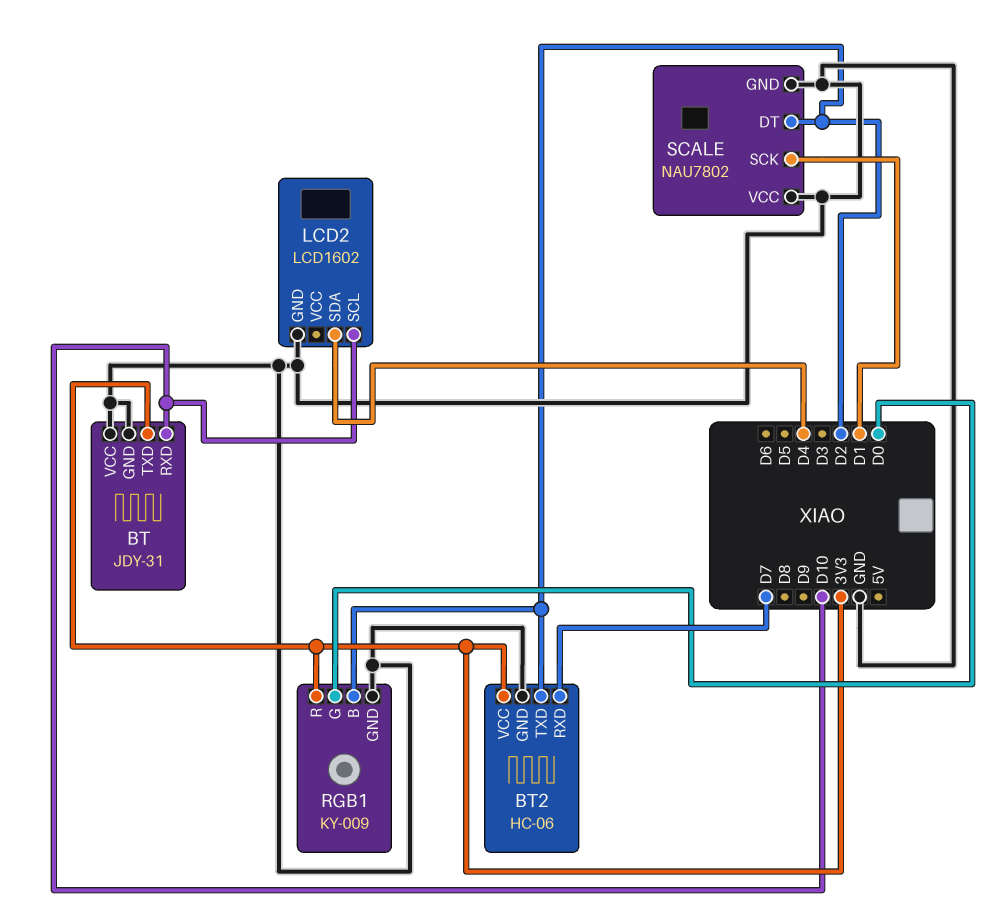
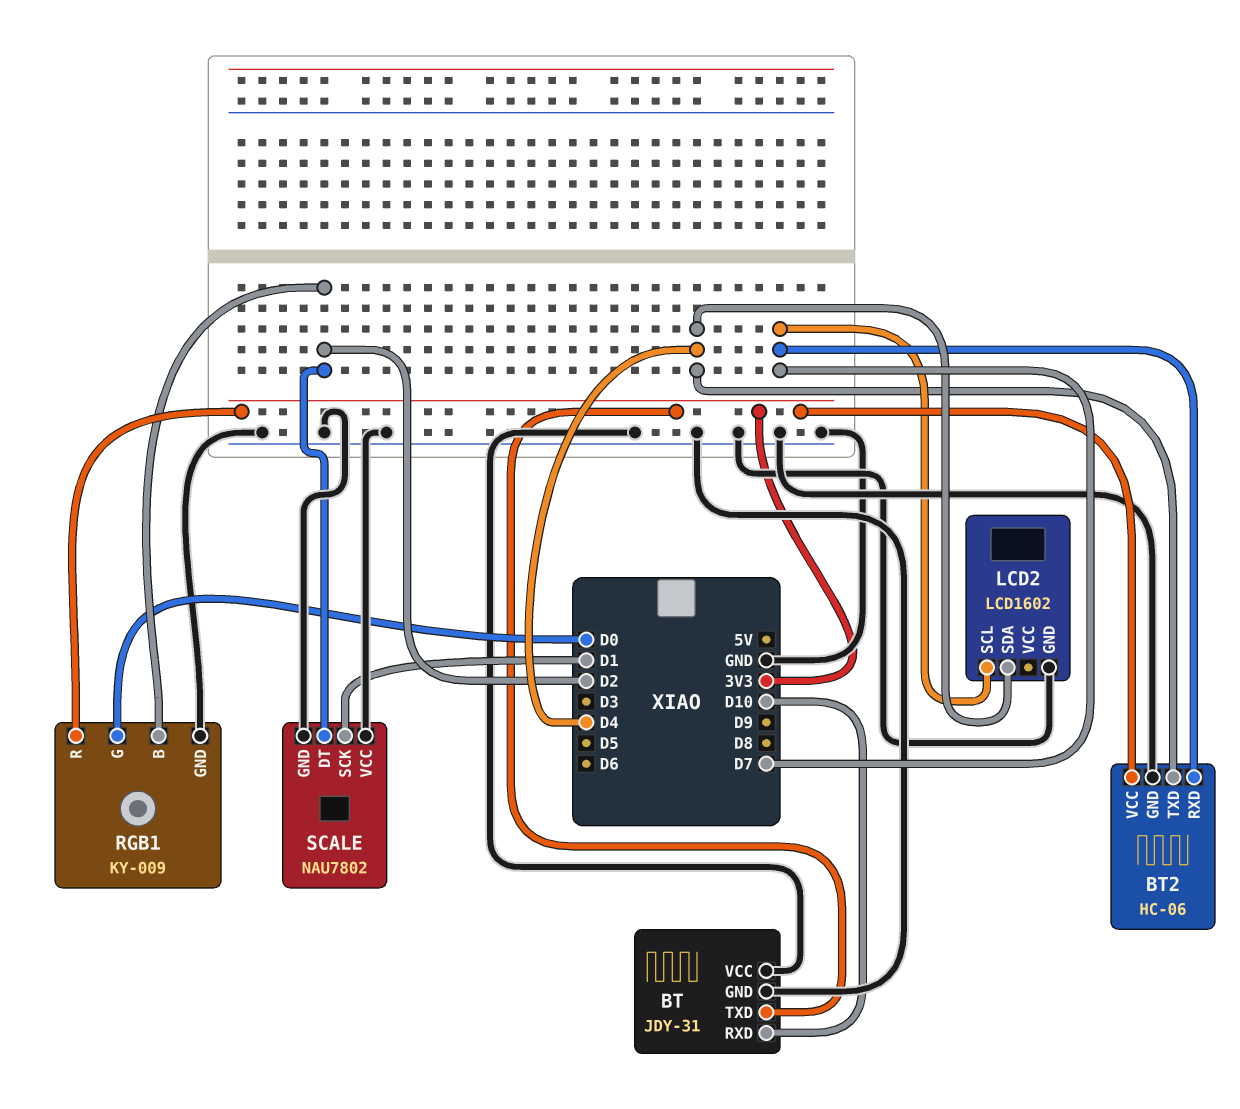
BT2 pin TXD: D2 -> D4
LCD2 pin SCL: D10 -> D7

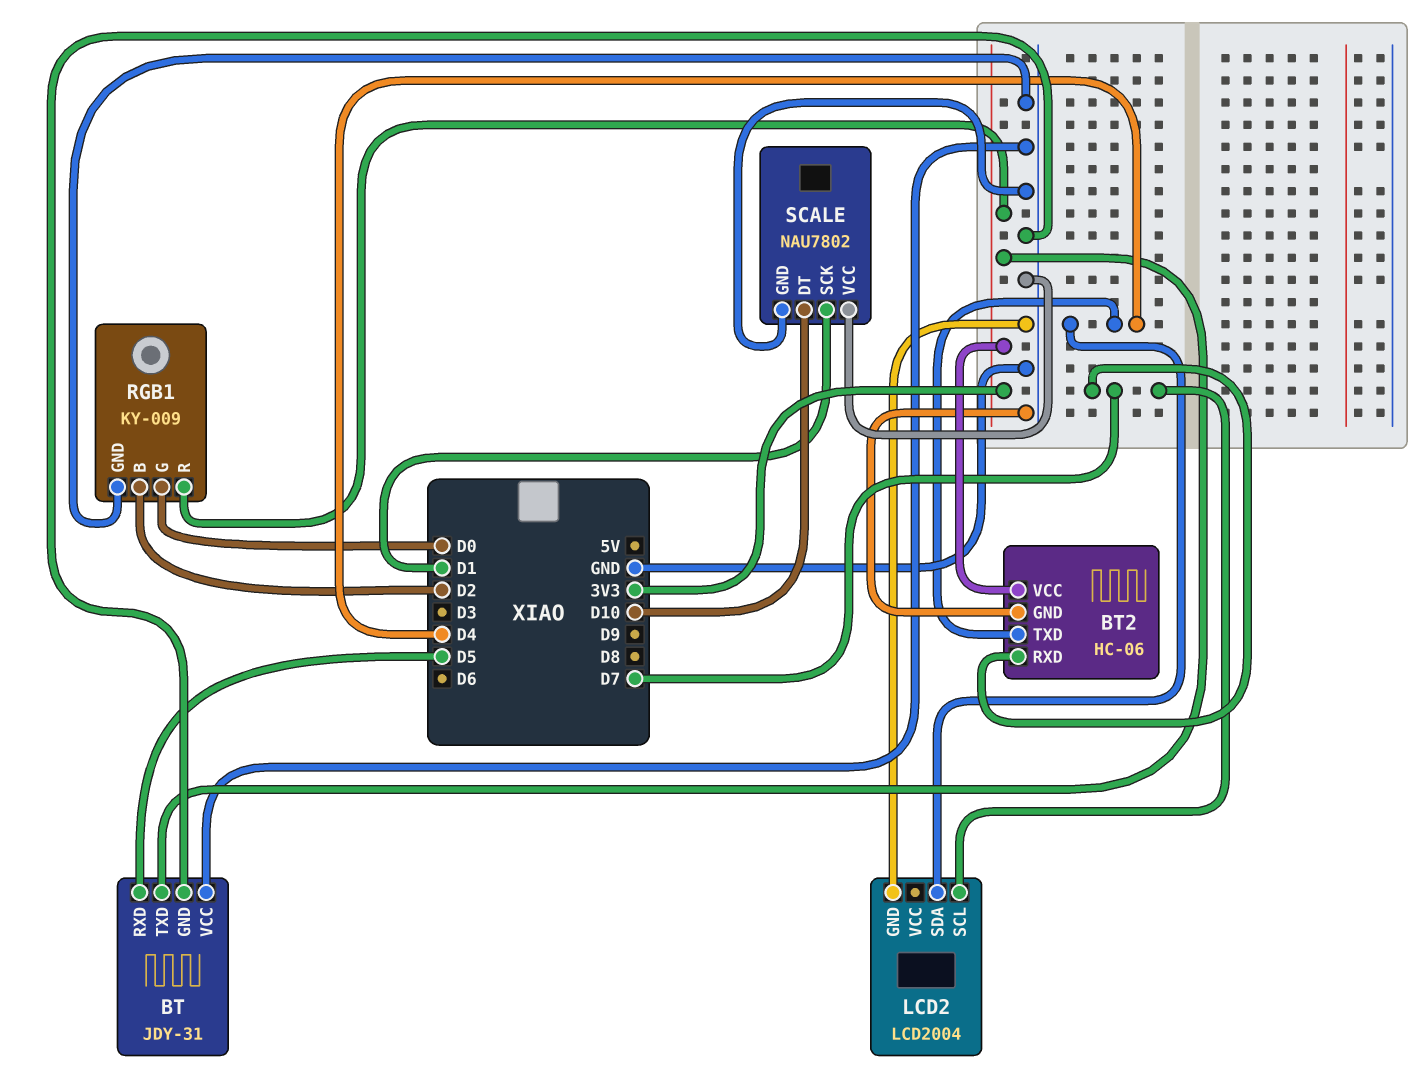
BT pin RXD: D10 -> D5
LCD2: LCD1602 -> LCD2004
SCALE pin DT: D2 -> D10

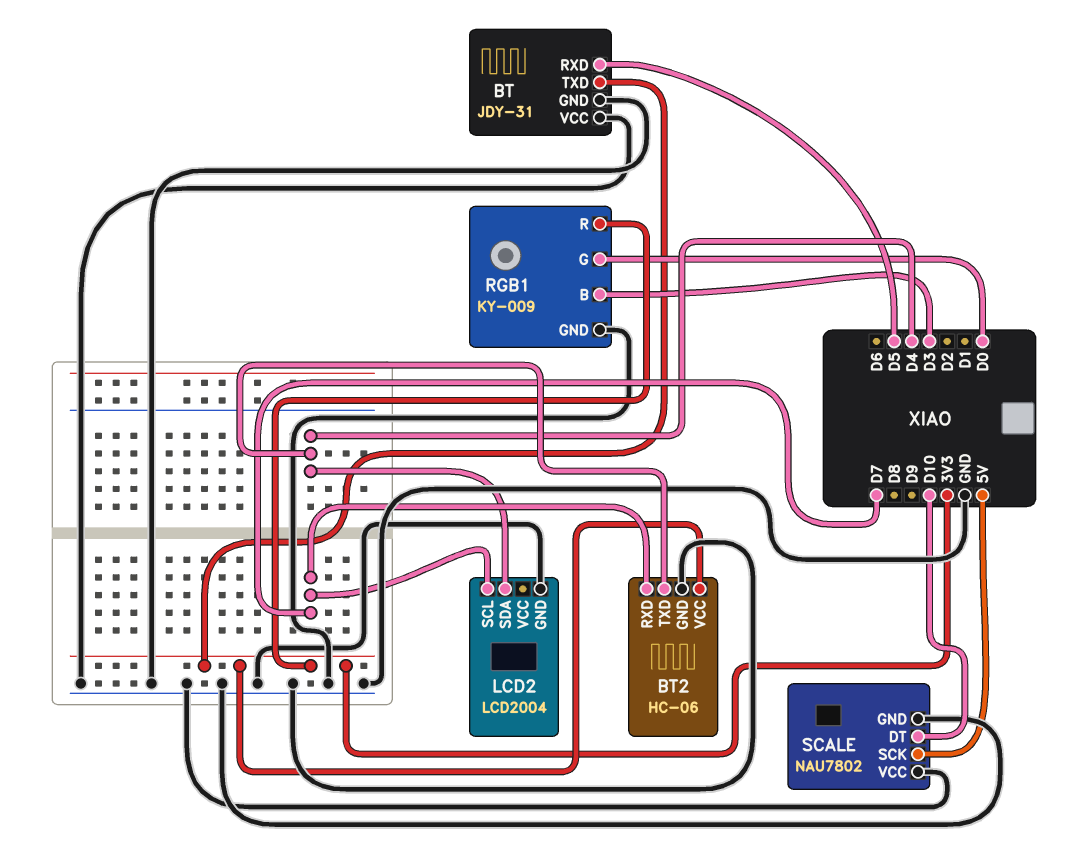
RGB1 pin B: D2 -> D3
SCALE pin SCK: D1 -> 5V

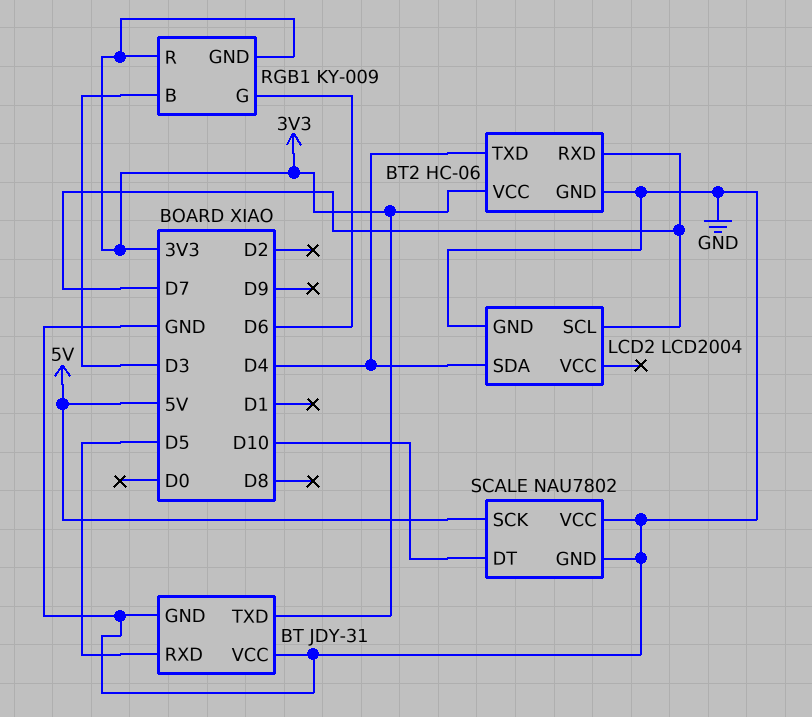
RGB1 pin G: D0 -> D6
RGB1 pin GND: GND -> 3V3

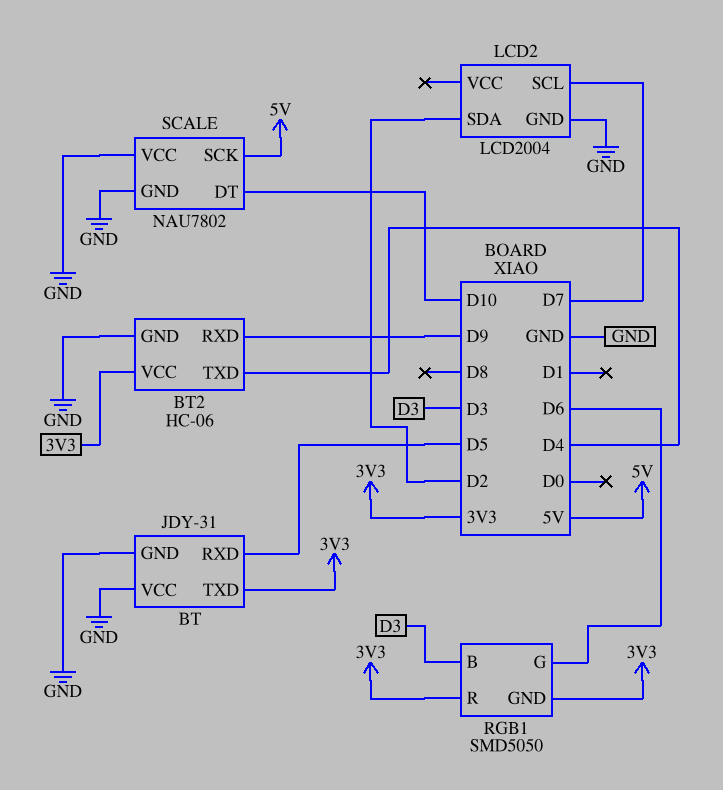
BT2 pin RXD: D7 -> D9
LCD2 pin SDA: D4 -> D2
RGB1: KY-009 -> SMD5050

